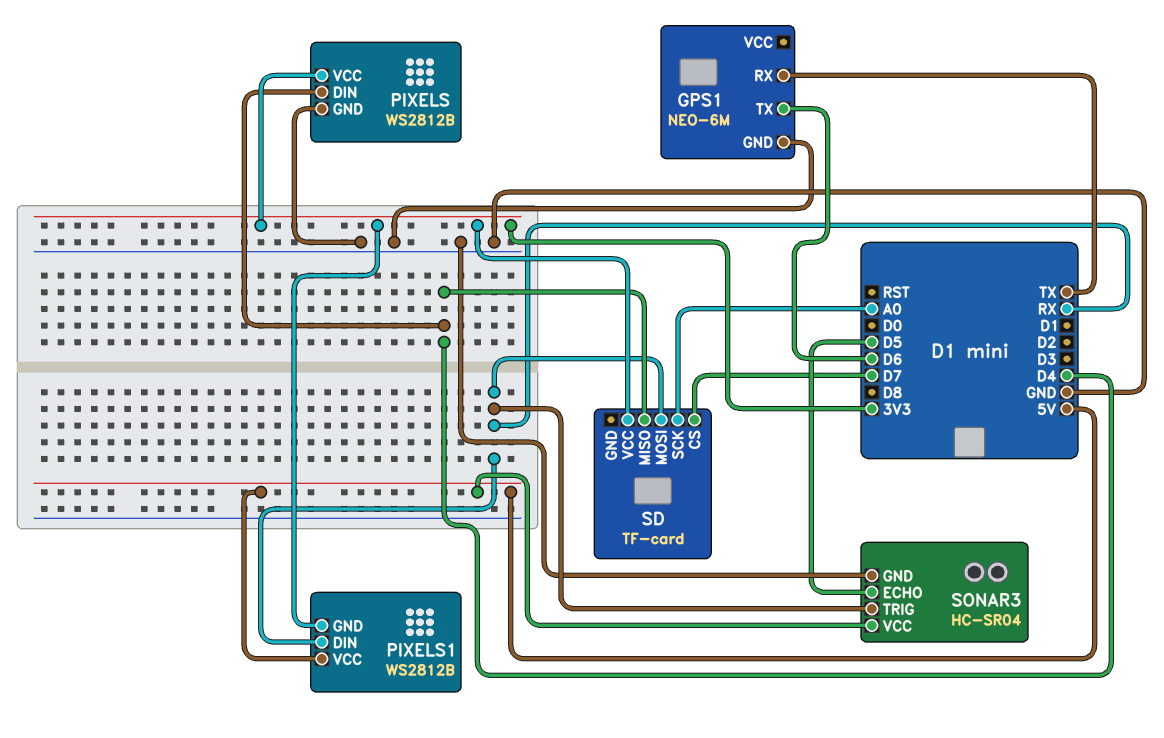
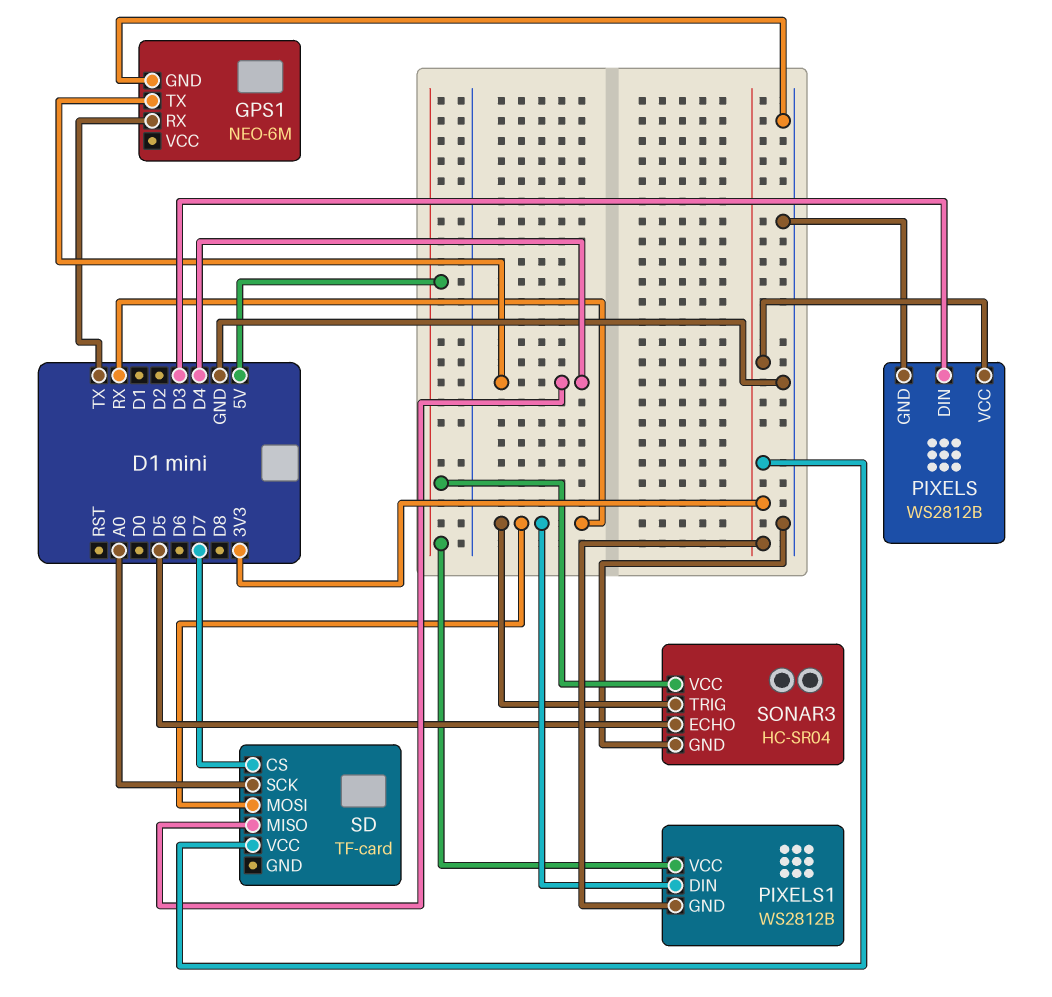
GPS1 pin TX: D6 -> D4
PIXELS pin DIN: D4 -> D3

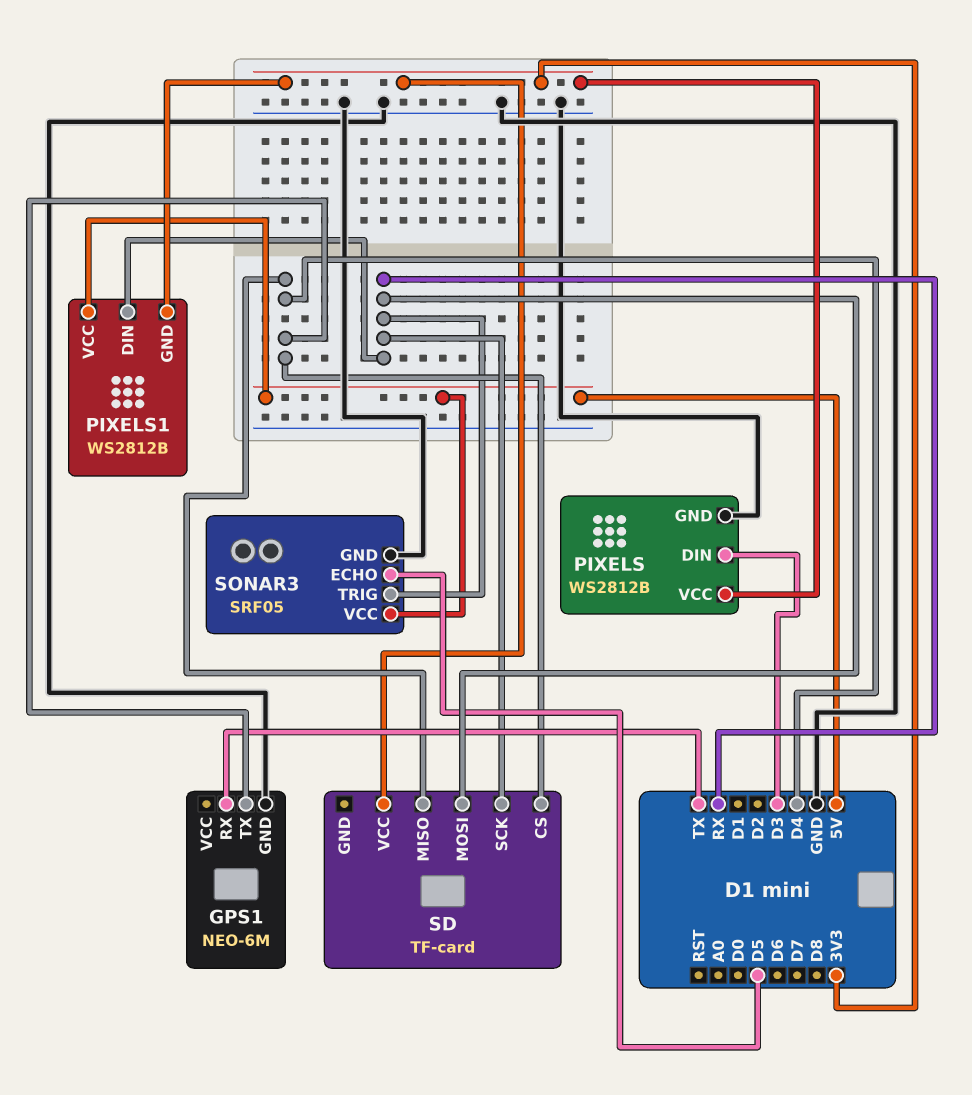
SD pin CS: D7 -> D4
SD pin SCK: A0 -> RX
SONAR3: HC-SR04 -> SRF05

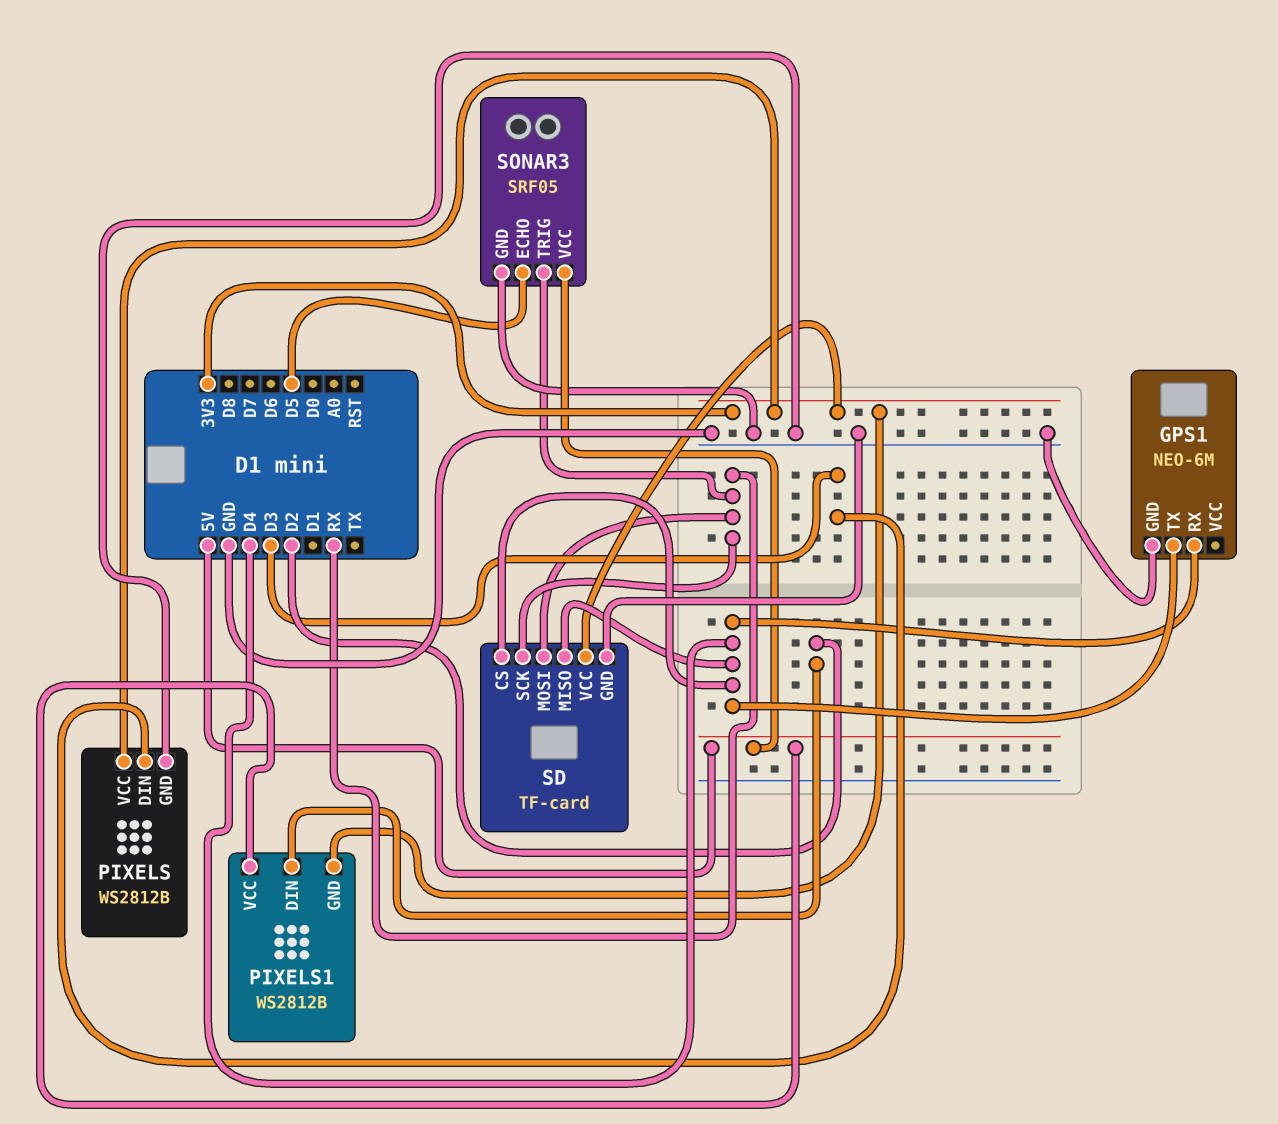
GPS1 pin RX: TX -> D4
PIXELS1 pin DIN: RX -> D2
SD pin GND: none -> GND

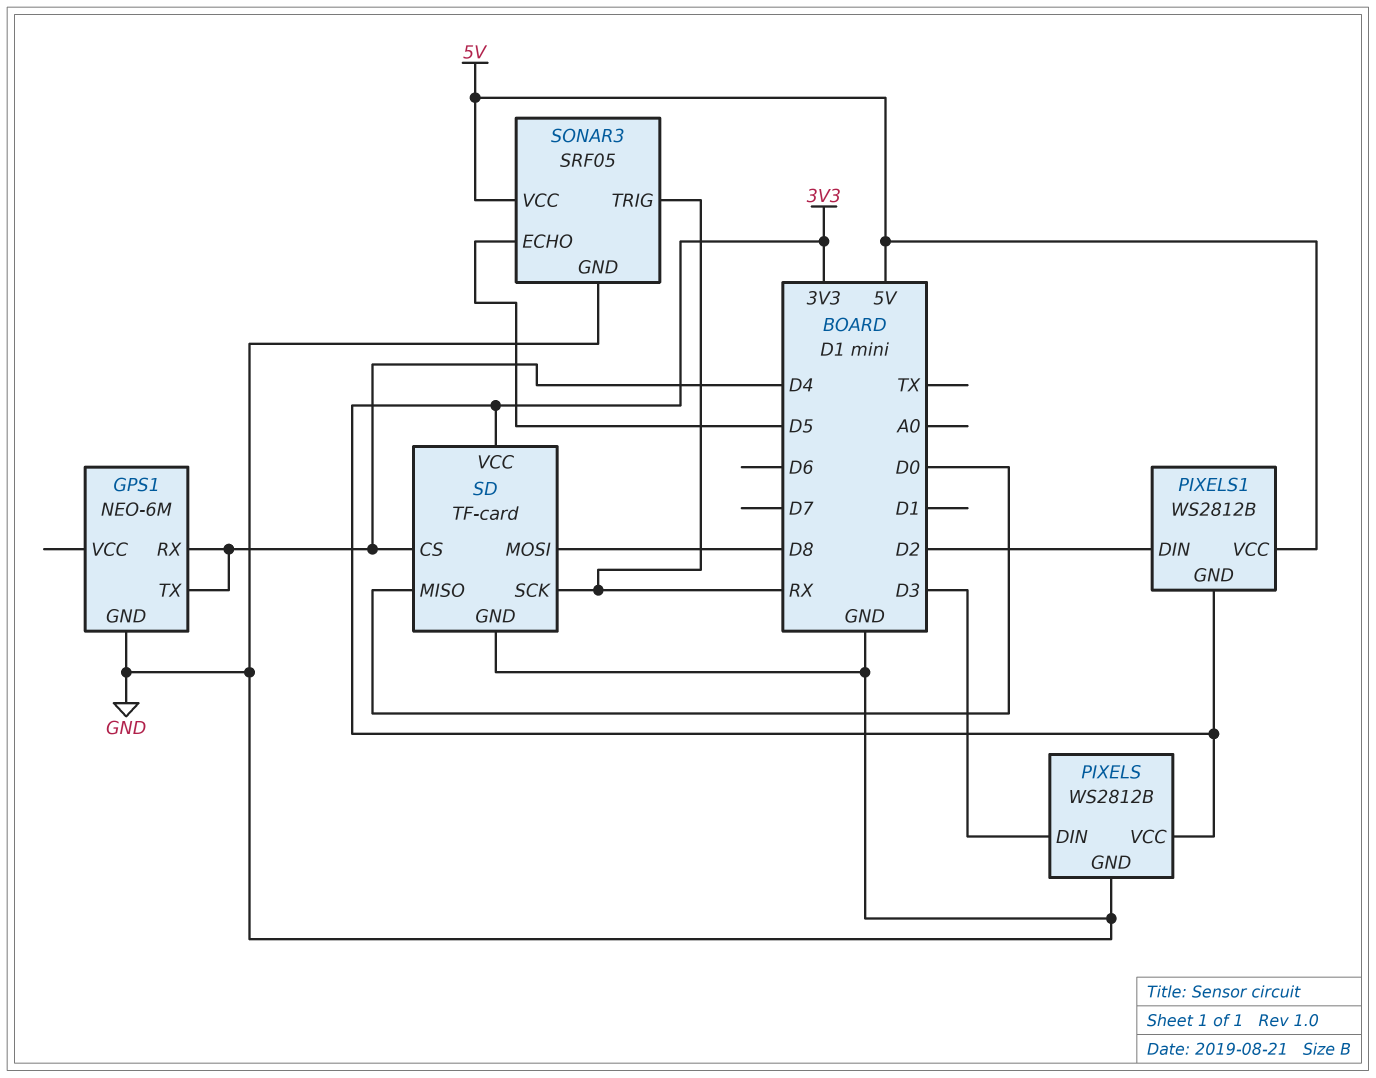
SD pin MISO: D4 -> D0
SD pin MOSI: RX -> D8

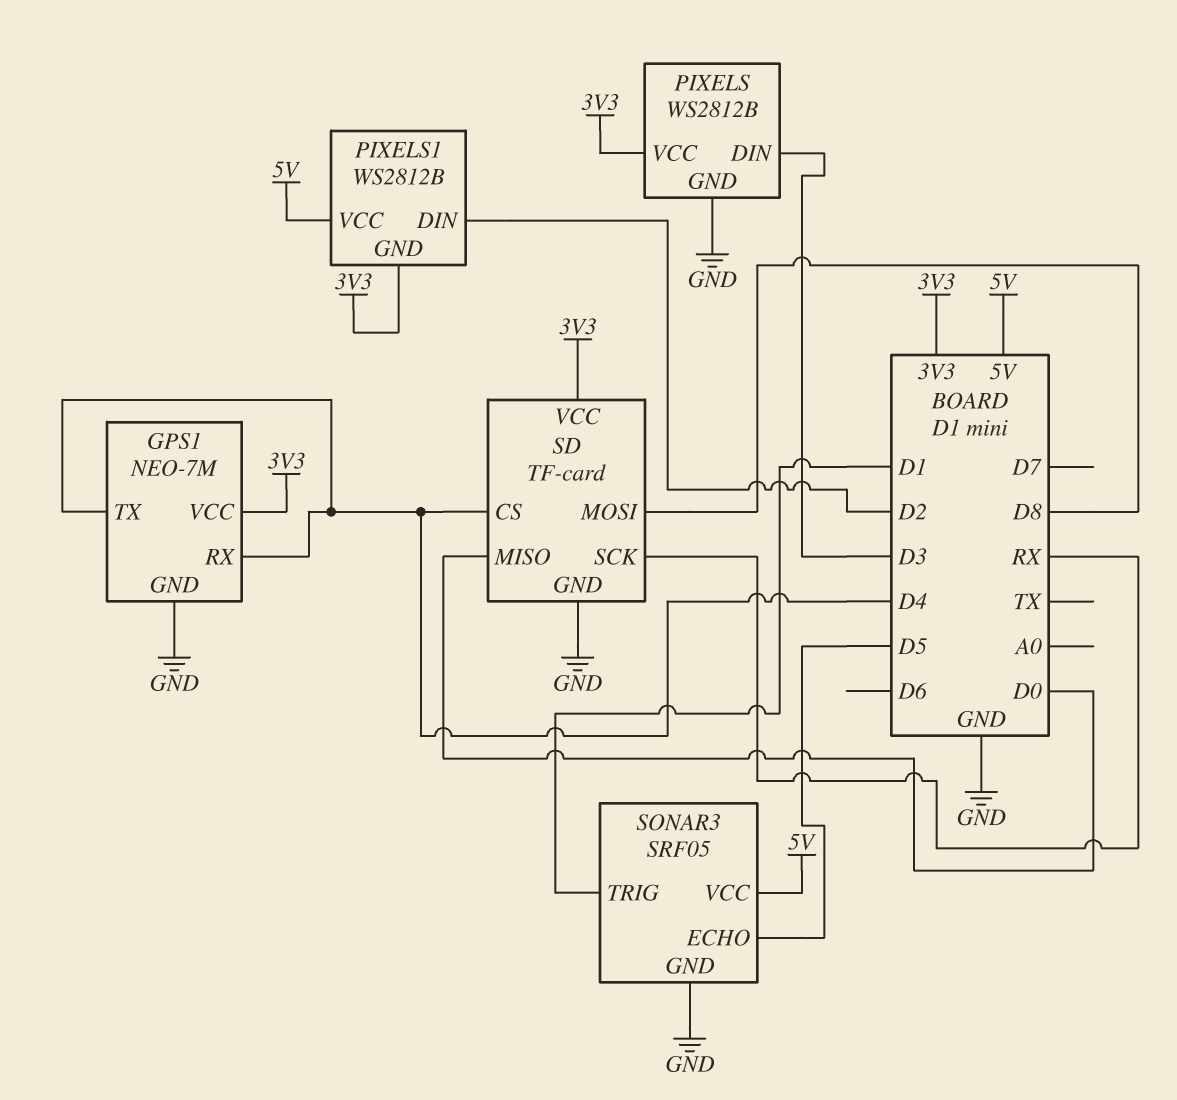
GPS1: NEO-6M -> NEO-7M
GPS1 pin VCC: none -> 3V3
SONAR3 pin TRIG: RX -> D1

